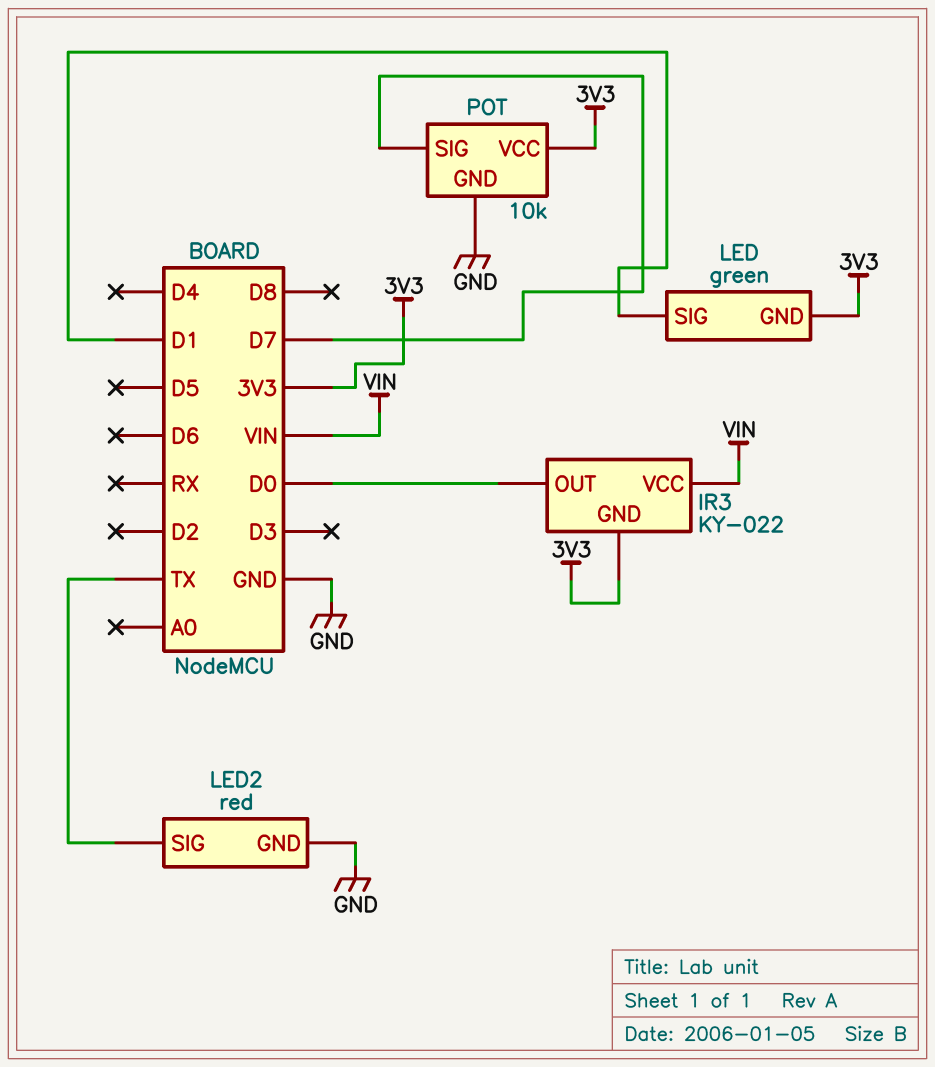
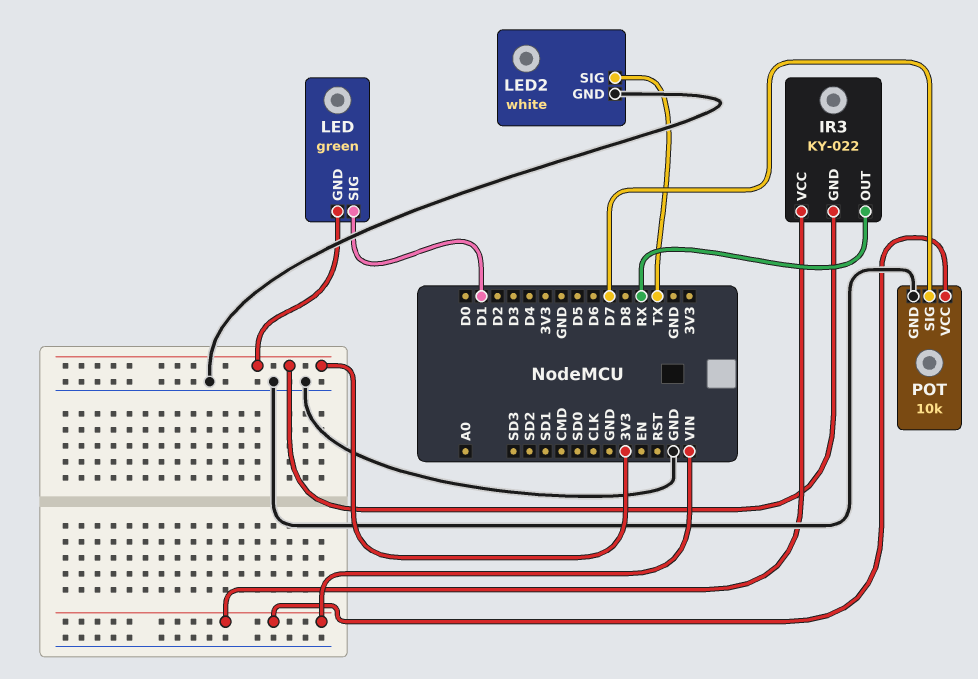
IR3 pin OUT: D0 -> RX
LED2: red -> white
POT pin VCC: 3V3 -> VIN

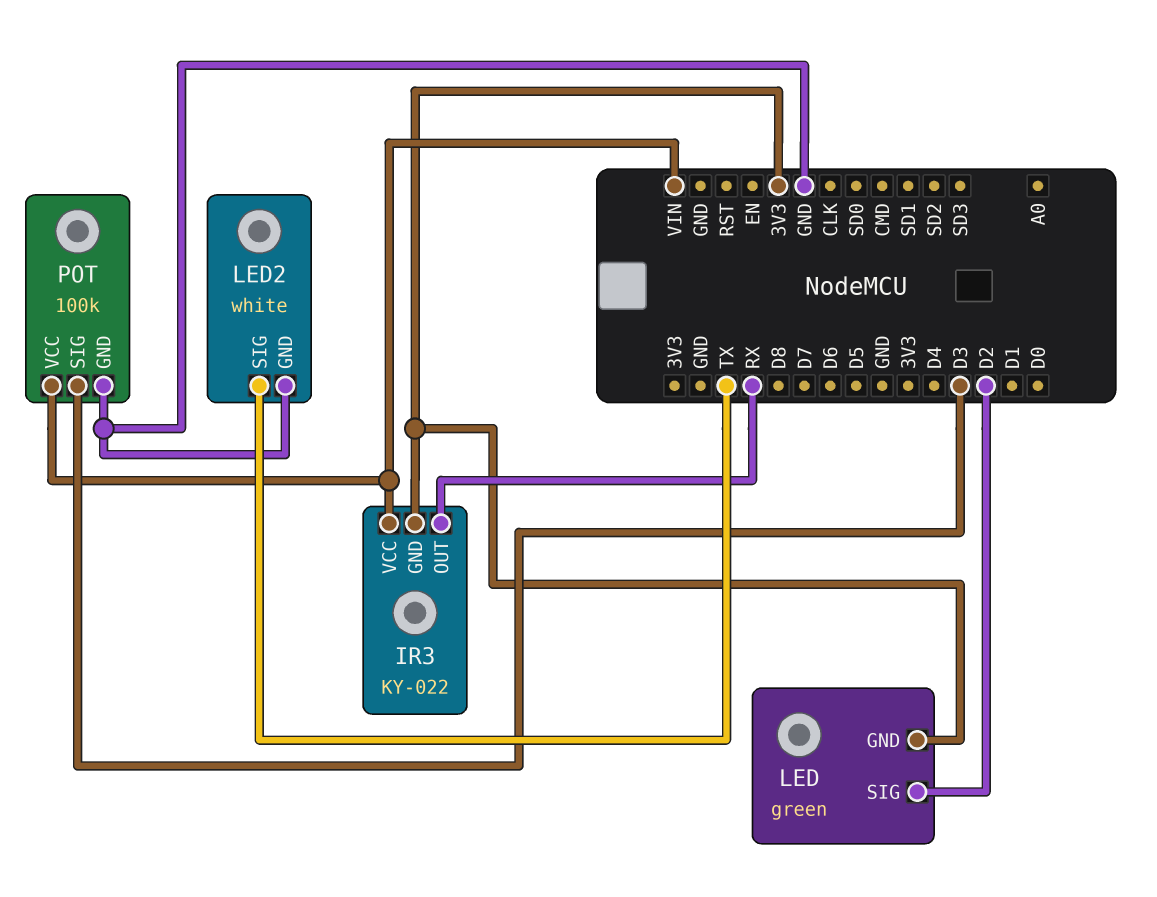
LED pin SIG: D1 -> D2
POT: 10k -> 100k
POT pin SIG: D7 -> D3

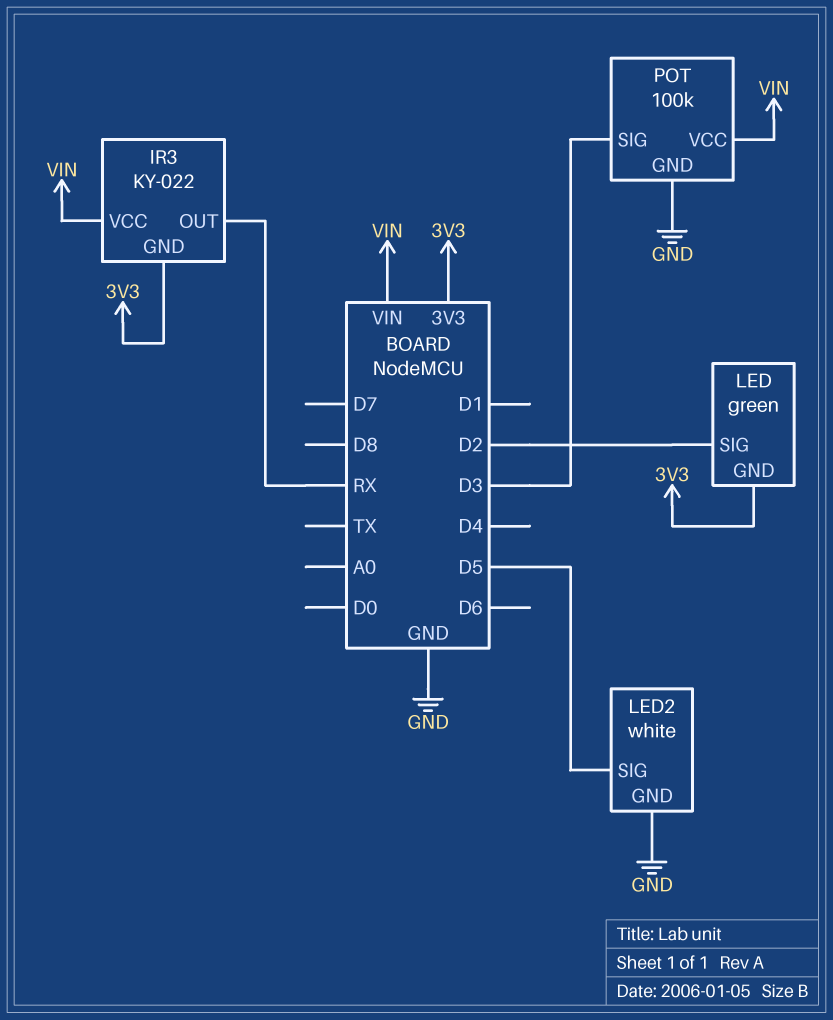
LED2 pin SIG: TX -> D5

